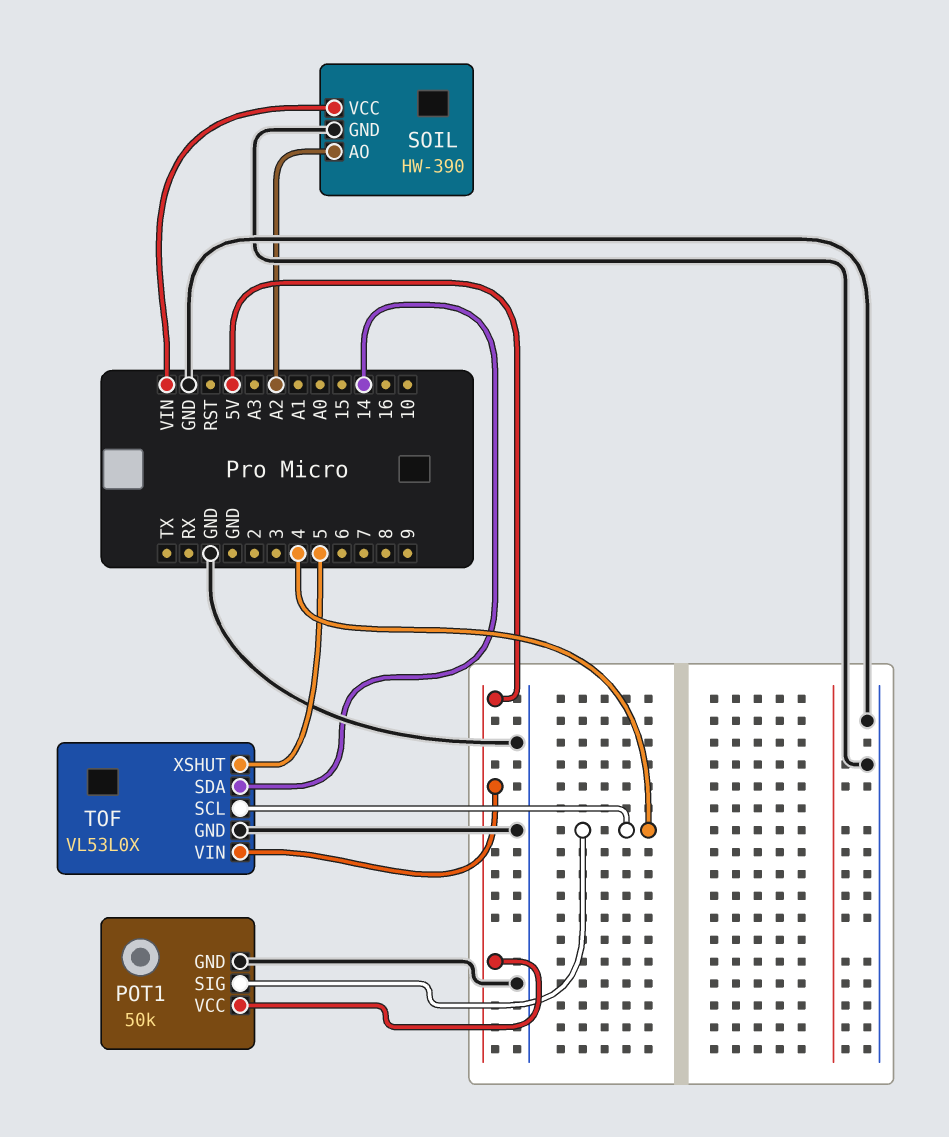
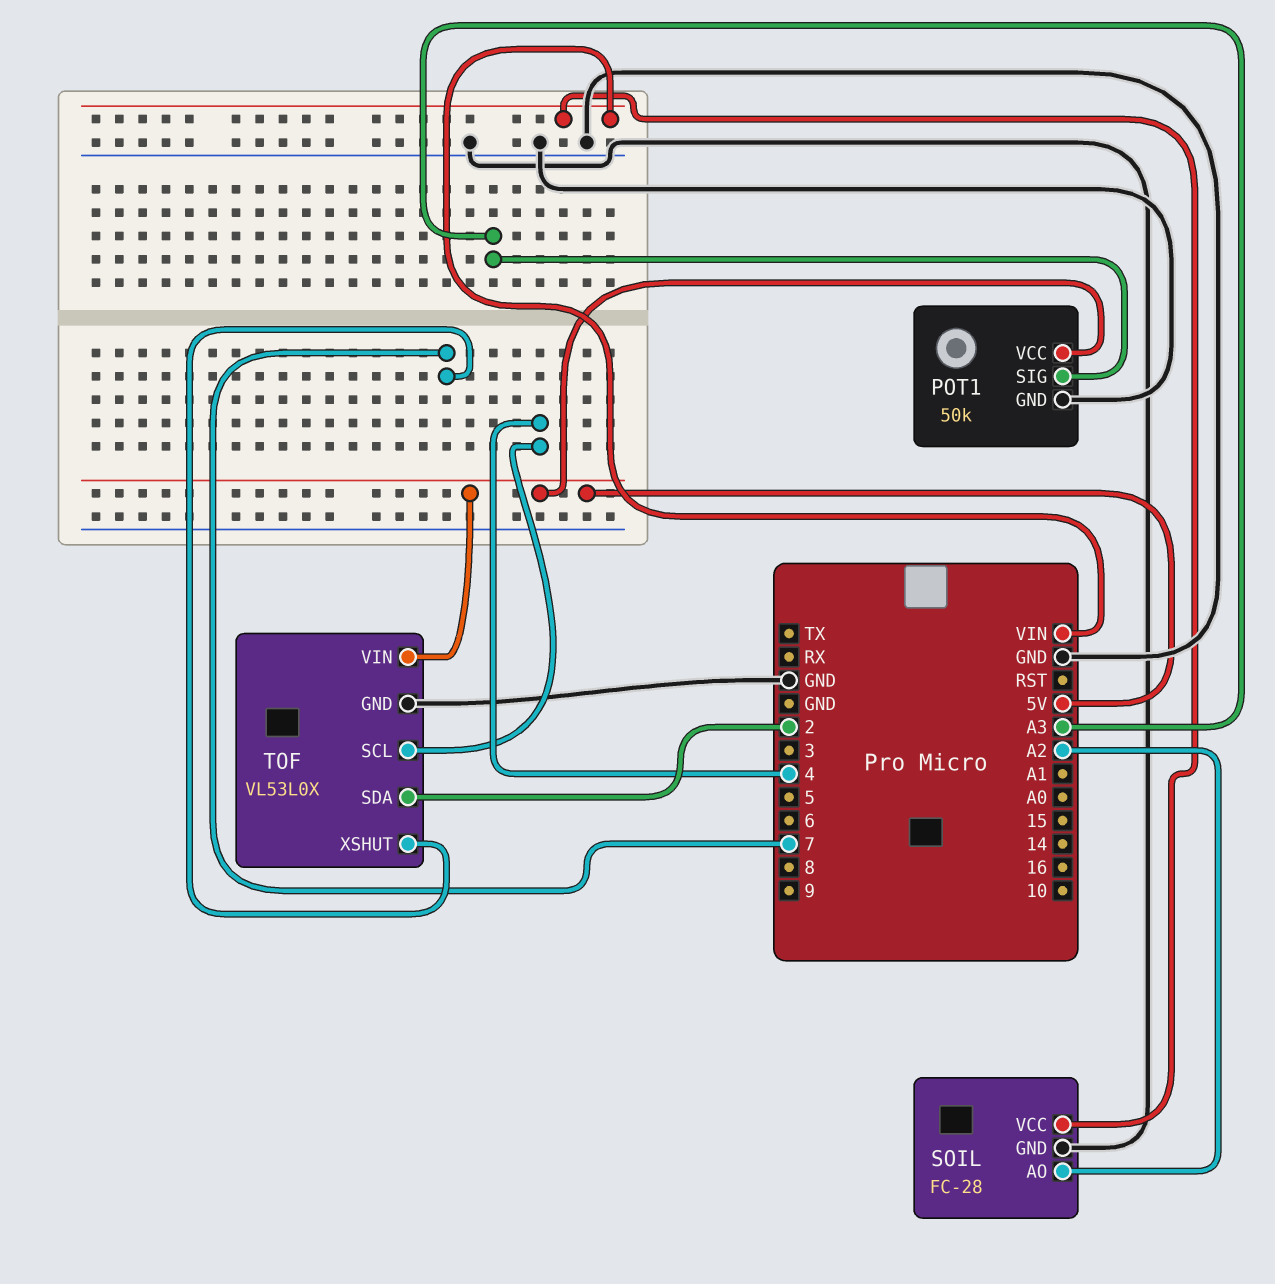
POT1 pin SIG: 4 -> A3
SOIL: HW-390 -> FC-28
TOF pin SDA: 14 -> 2
TOF pin XSHUT: 5 -> 7

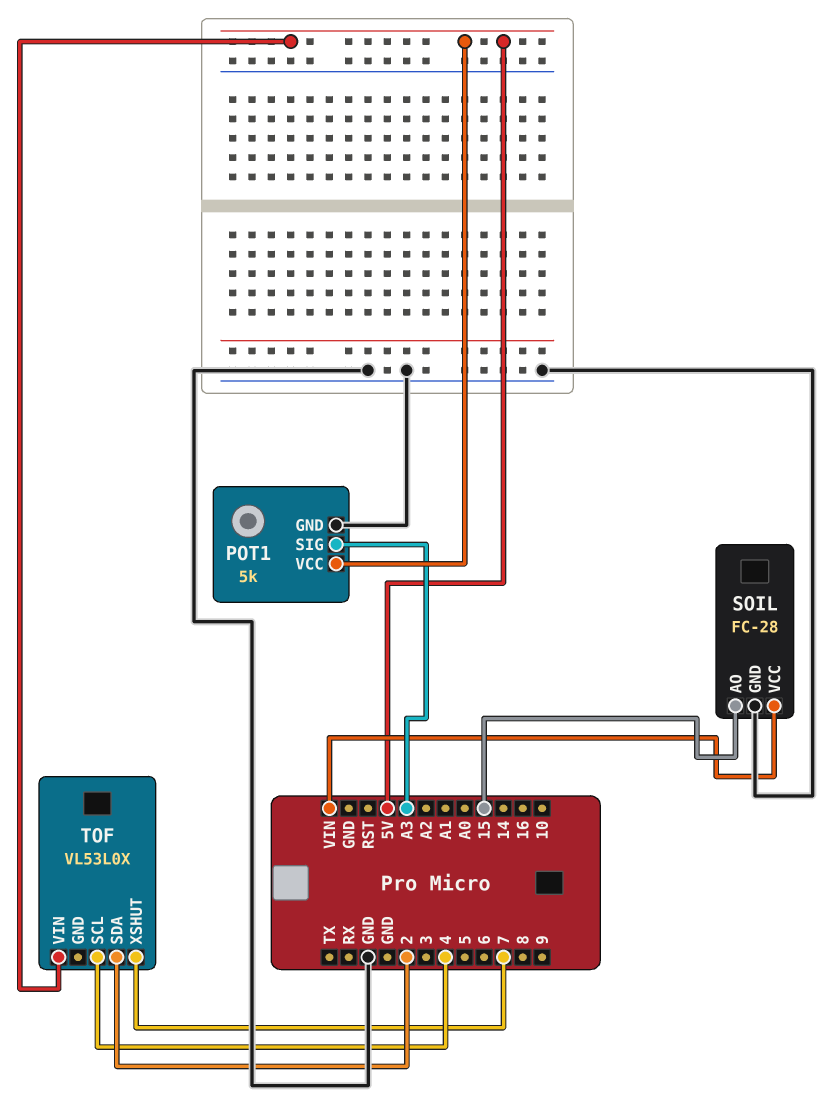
POT1: 50k -> 5k
SOIL pin AO: A2 -> 15
TOF pin GND: GND -> none

